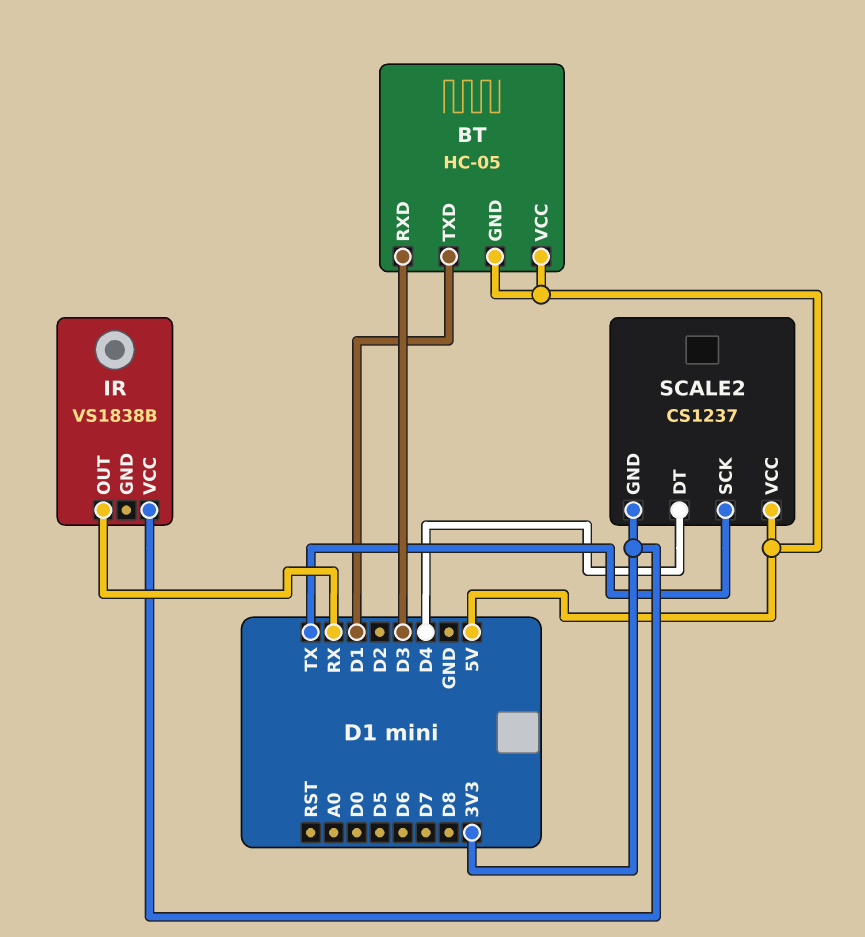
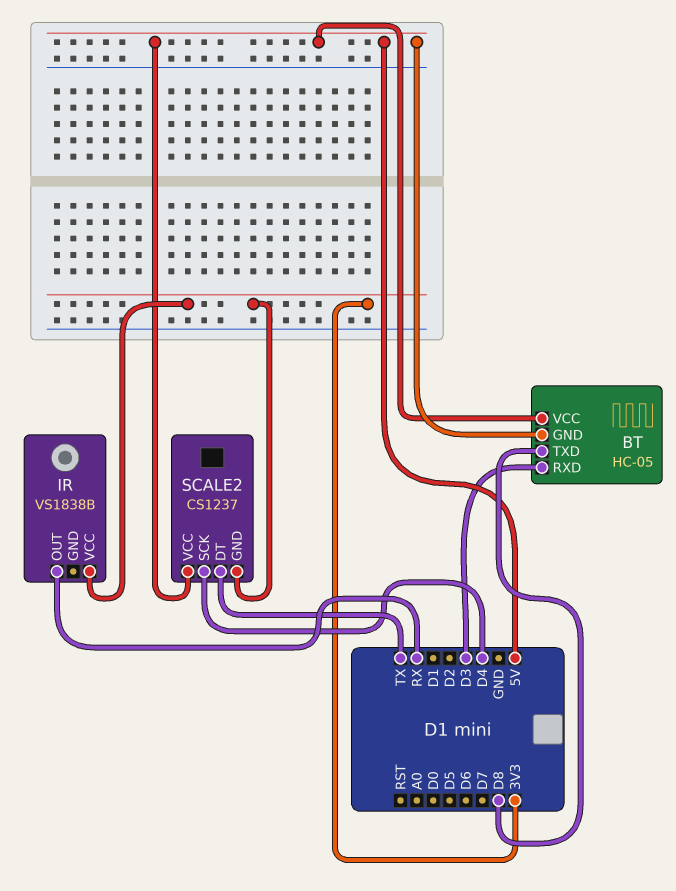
BT pin TXD: D1 -> D8
SCALE2 pin DT: D4 -> TX
SCALE2 pin SCK: TX -> D4

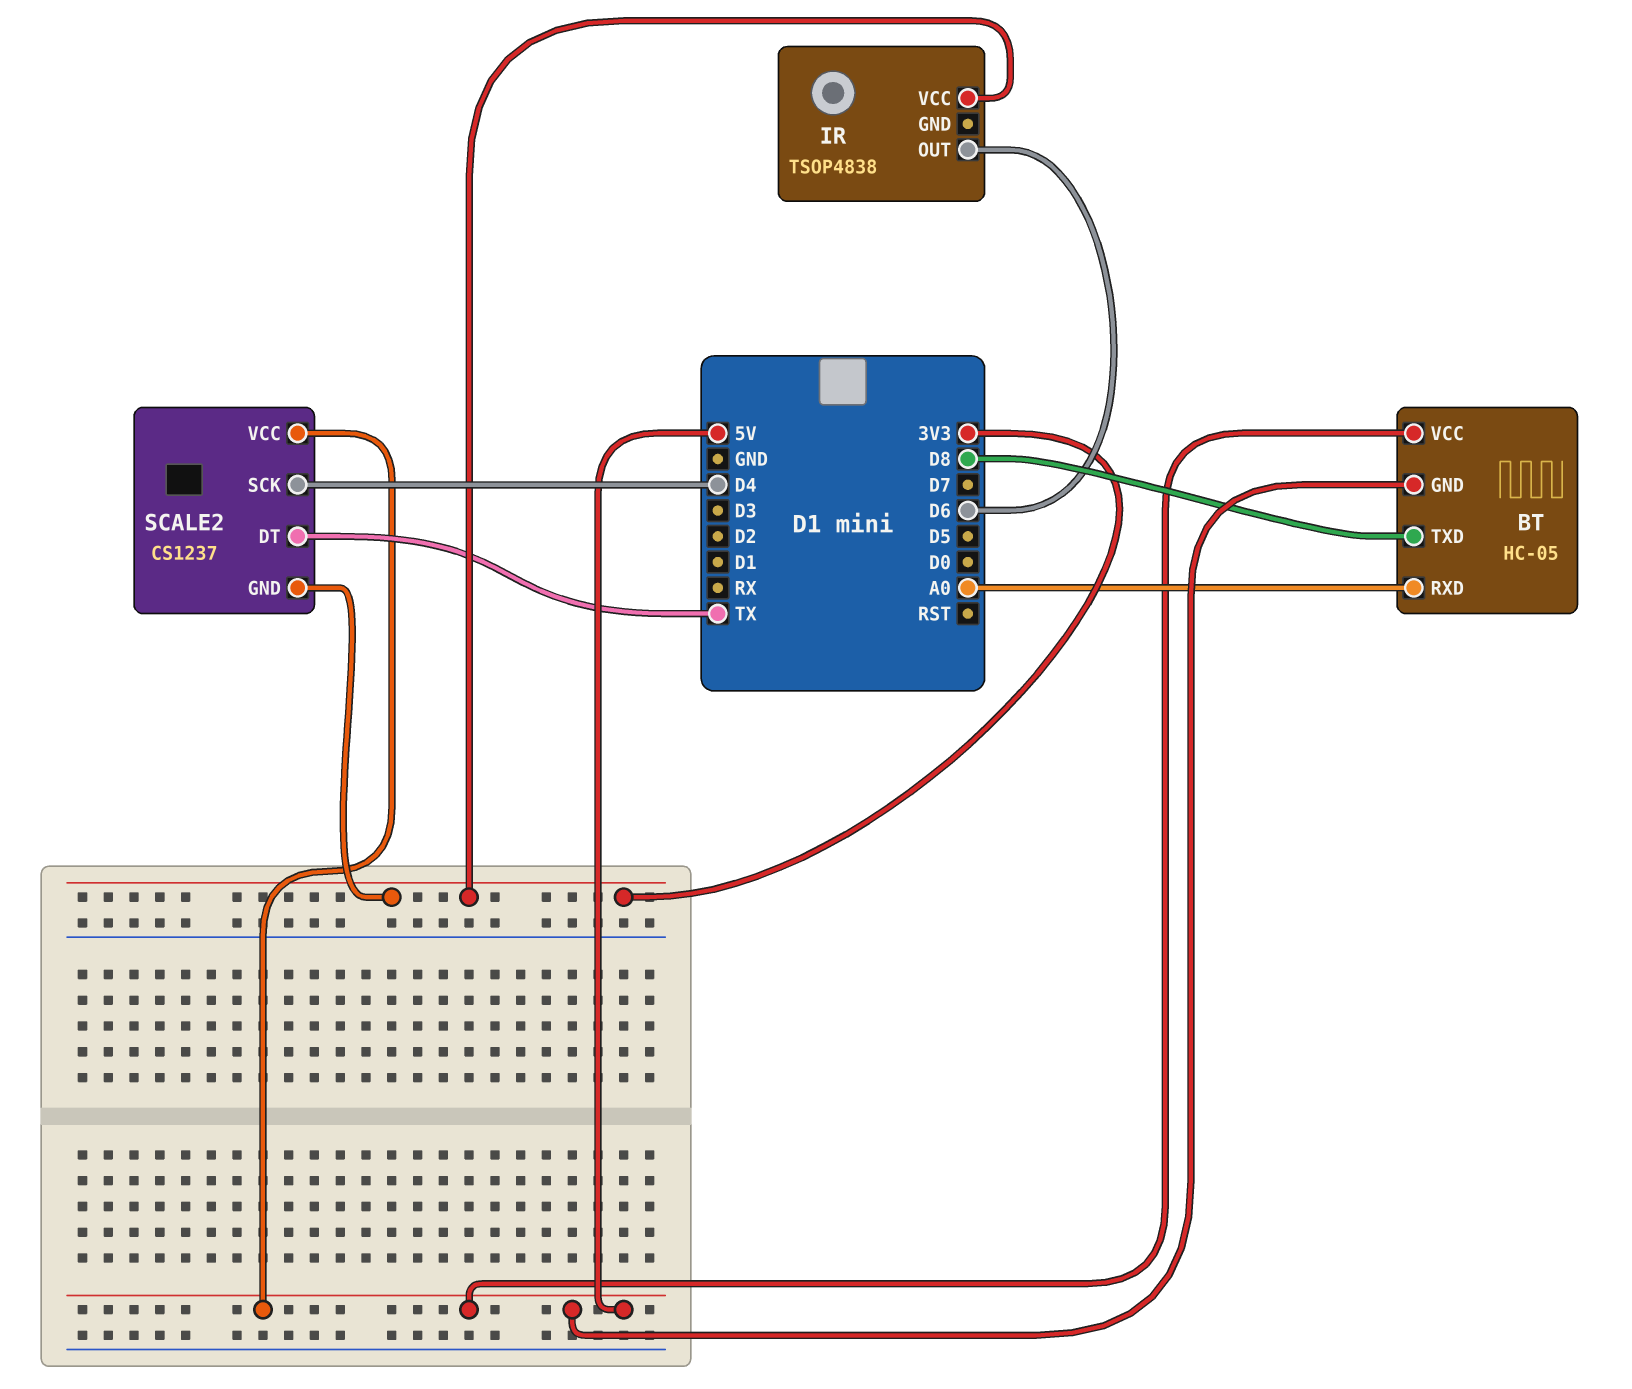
BT pin RXD: D3 -> A0
IR: VS1838B -> TSOP4838
IR pin OUT: RX -> D6

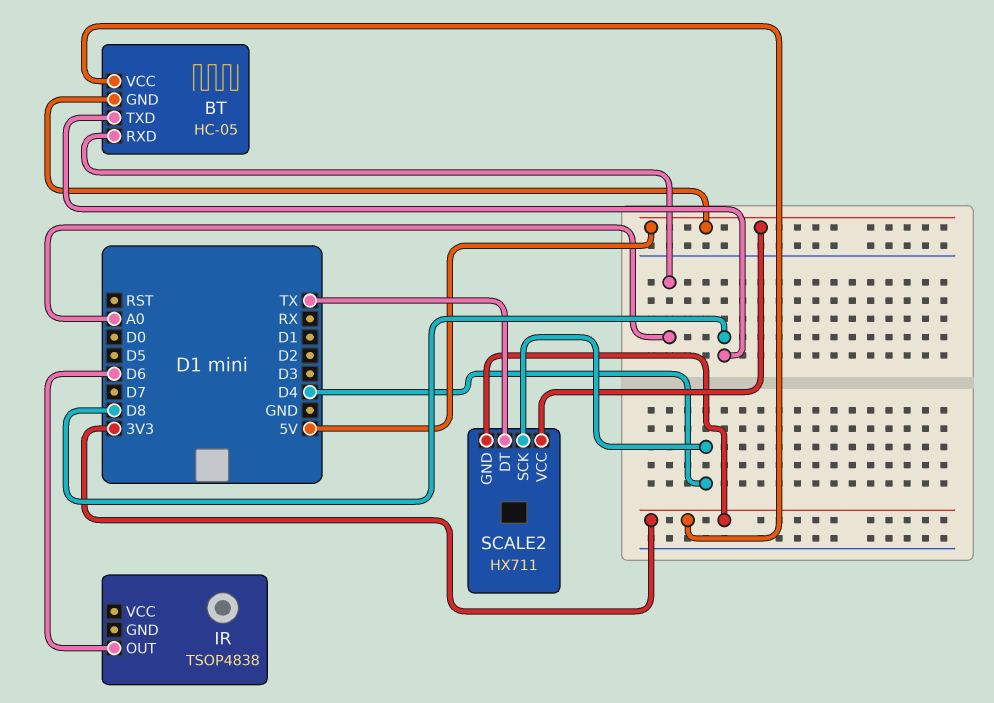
BT pin VCC: 5V -> 3V3
IR pin VCC: 3V3 -> none
SCALE2: CS1237 -> HX711

